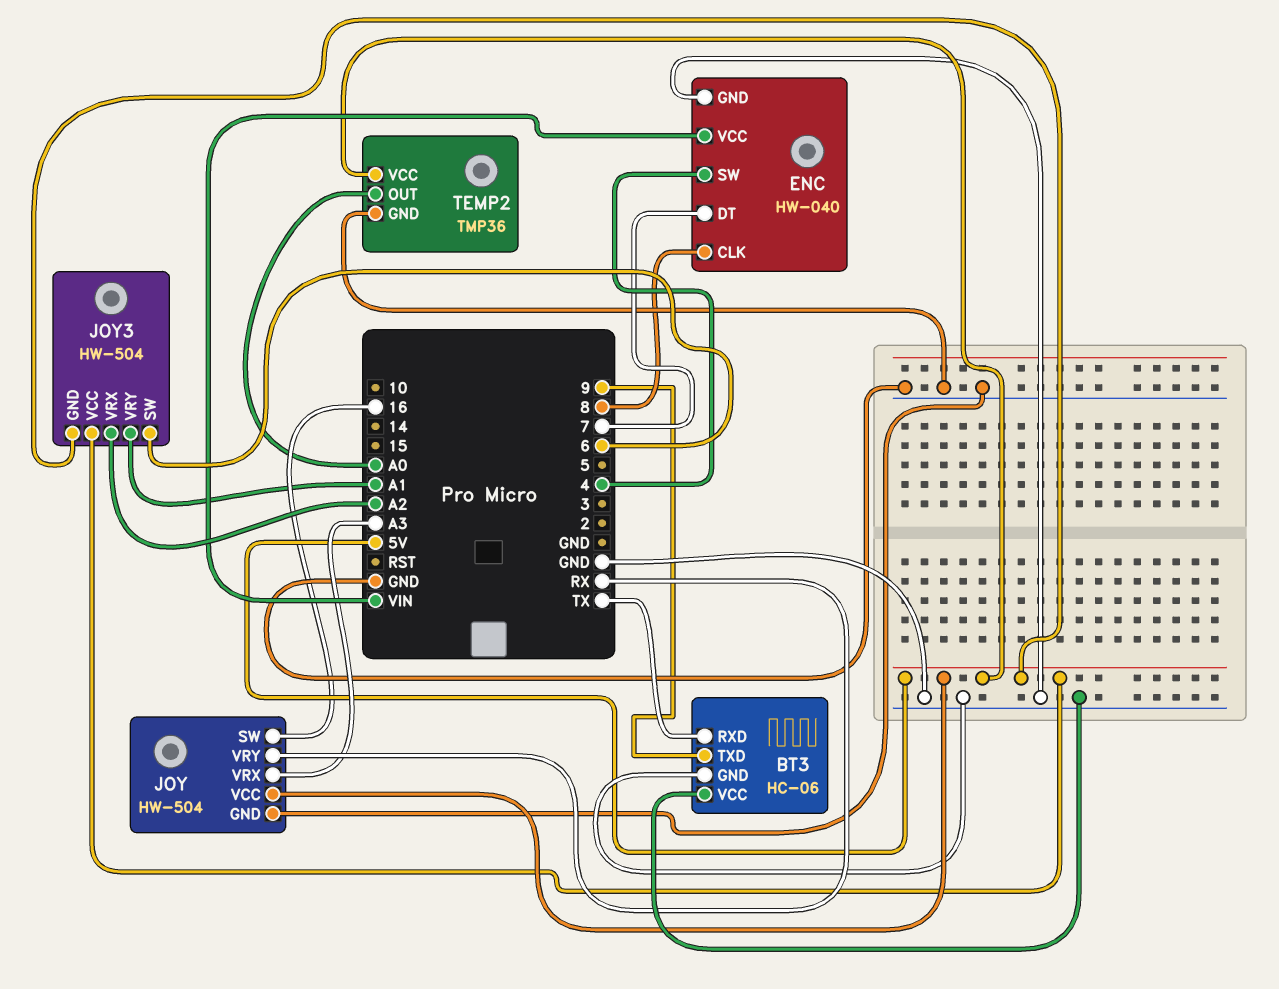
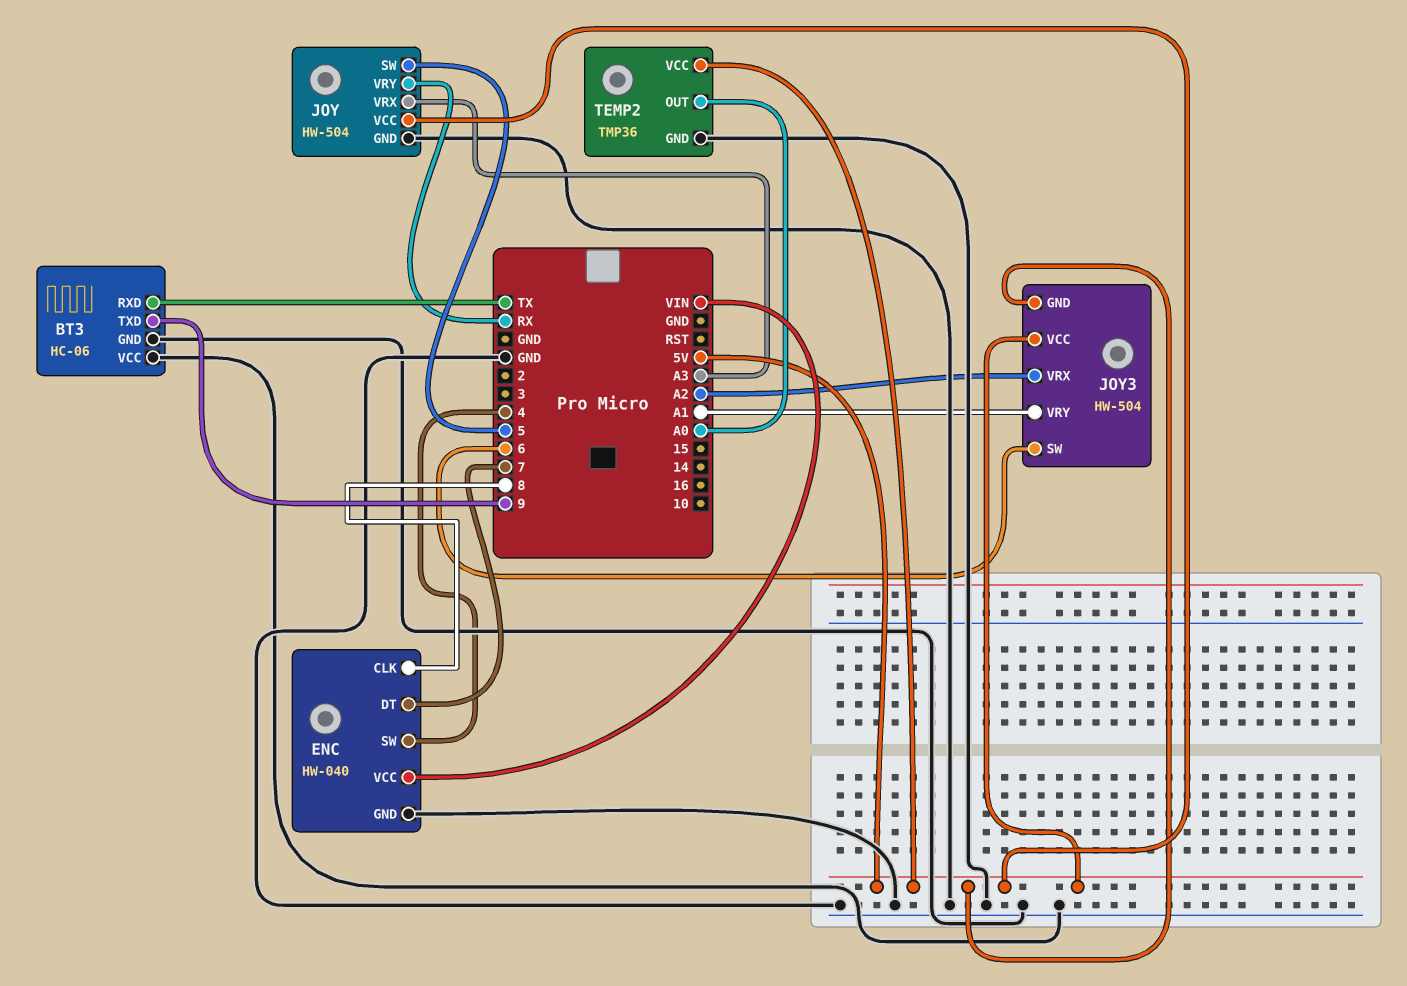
JOY pin SW: 16 -> 5

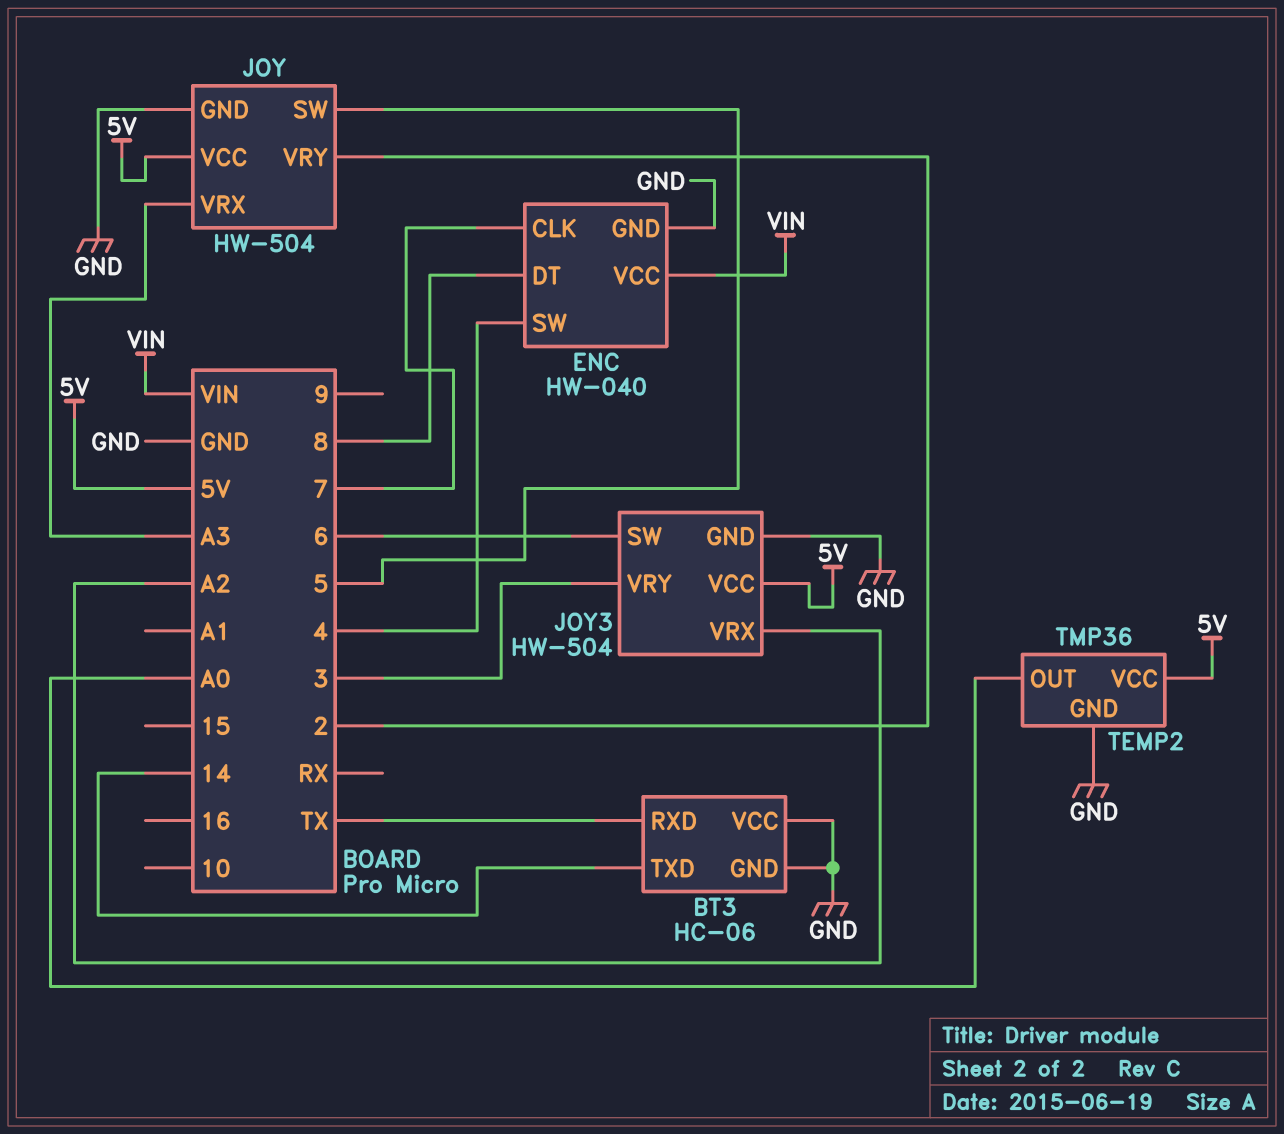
BT3 pin TXD: 9 -> 14
ENC pin CLK: 8 -> 7
ENC pin DT: 7 -> 8
JOY pin VRY: RX -> 2
JOY3 pin GND: 5V -> GND
JOY3 pin VRY: A1 -> 3

